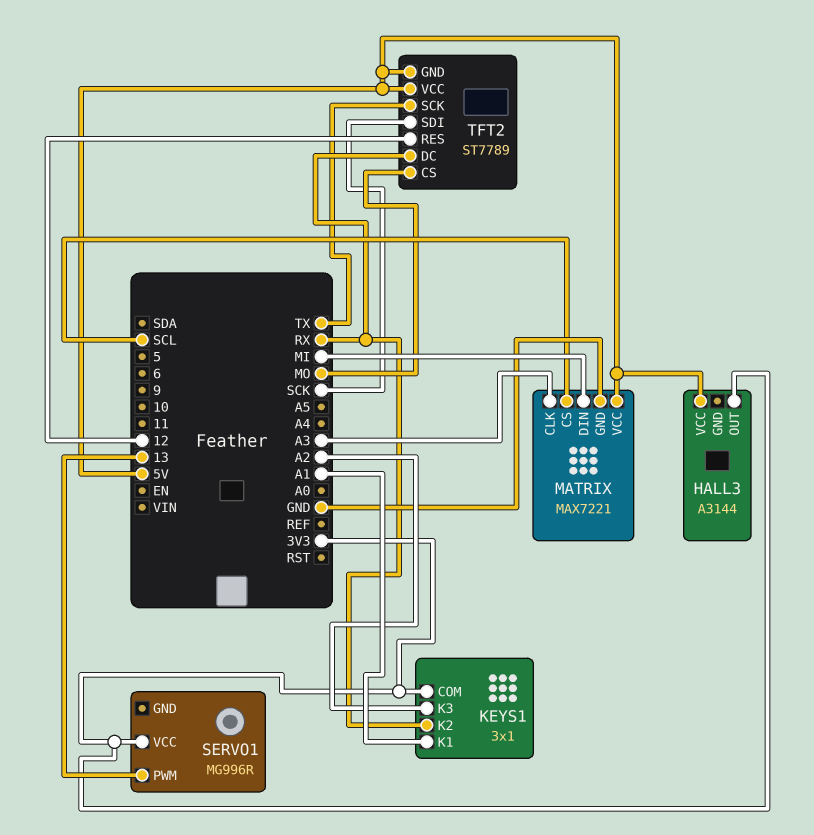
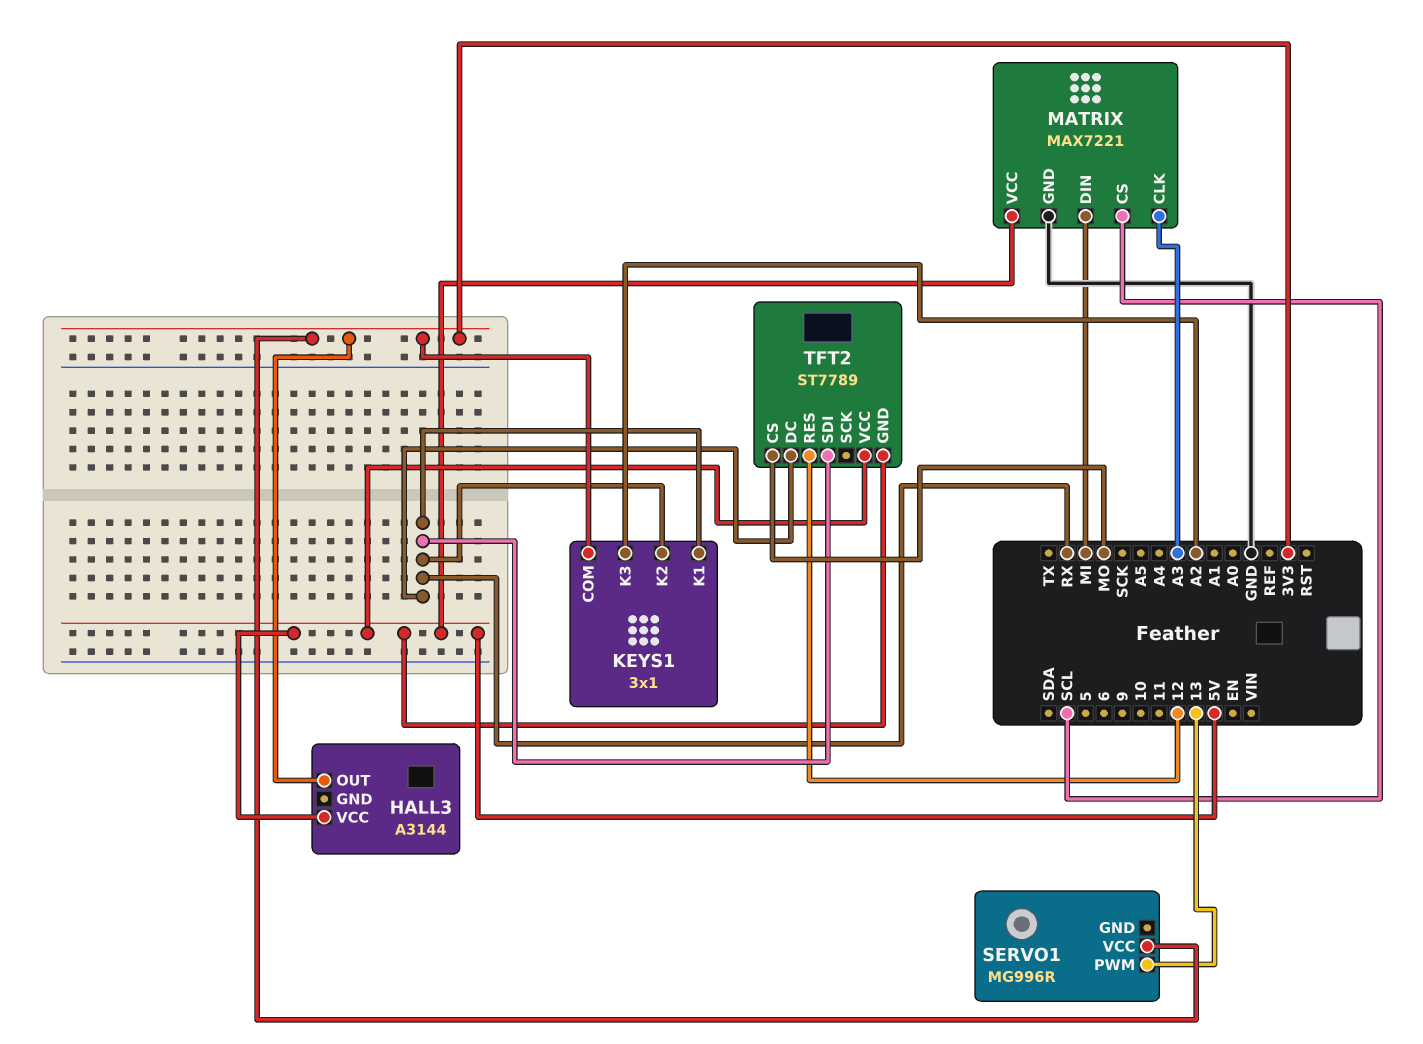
KEYS1 pin K1: A1 -> RX
TFT2 pin SCK: TX -> none
TFT2 pin SDI: SCK -> RX

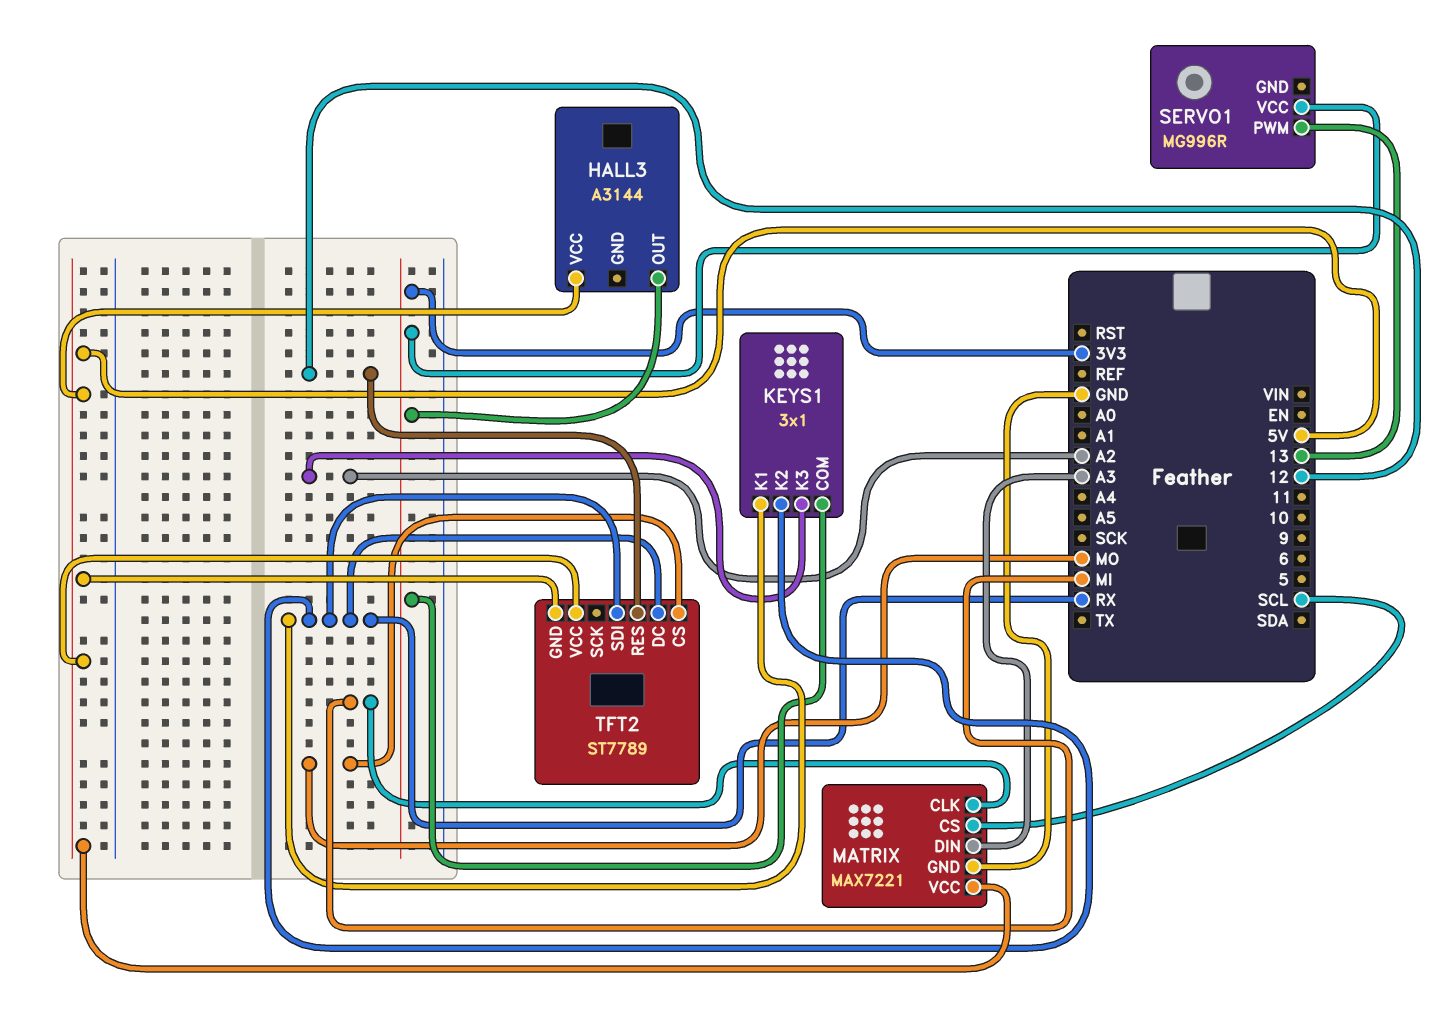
MATRIX pin CLK: A3 -> MI
MATRIX pin DIN: MI -> A3

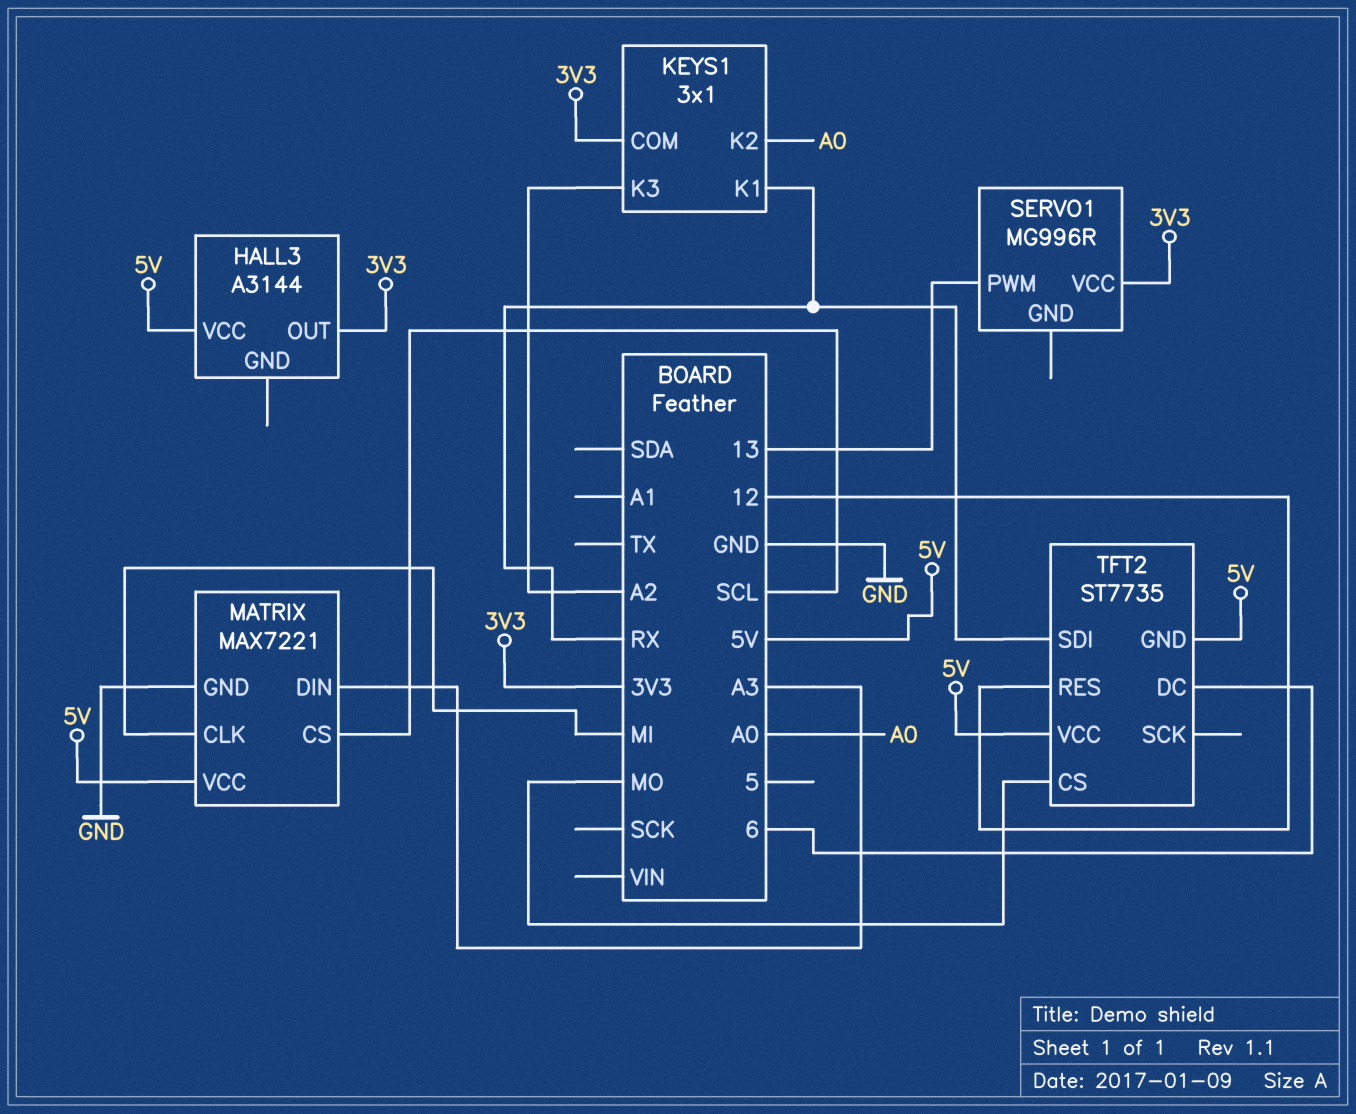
KEYS1 pin K2: RX -> A0
TFT2: ST7789 -> ST7735
TFT2 pin DC: RX -> 6

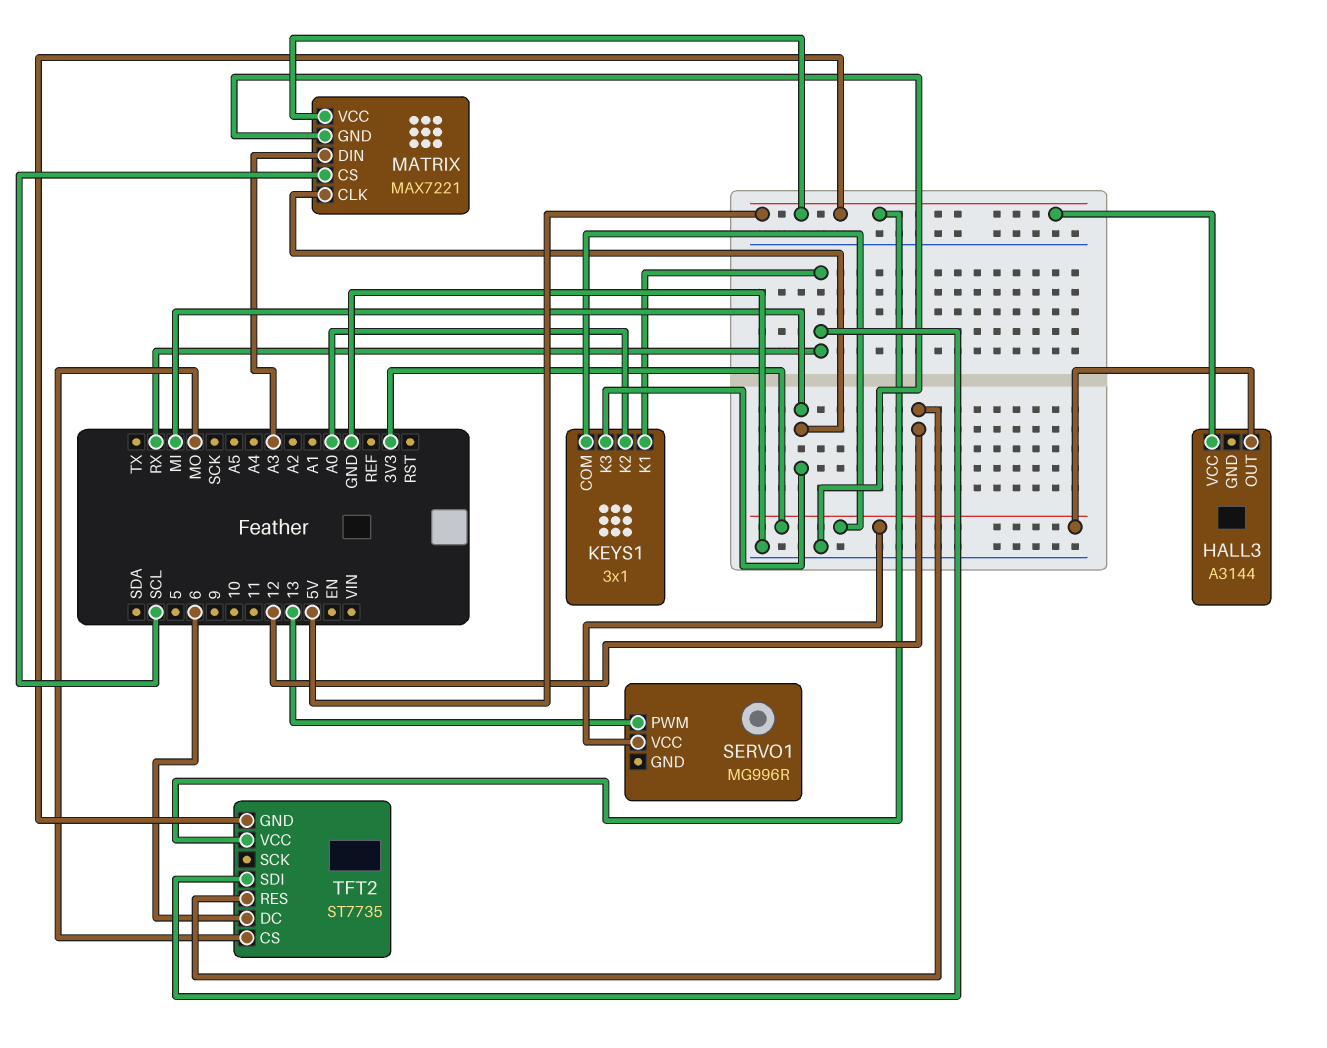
KEYS1 pin K3: A2 -> MI

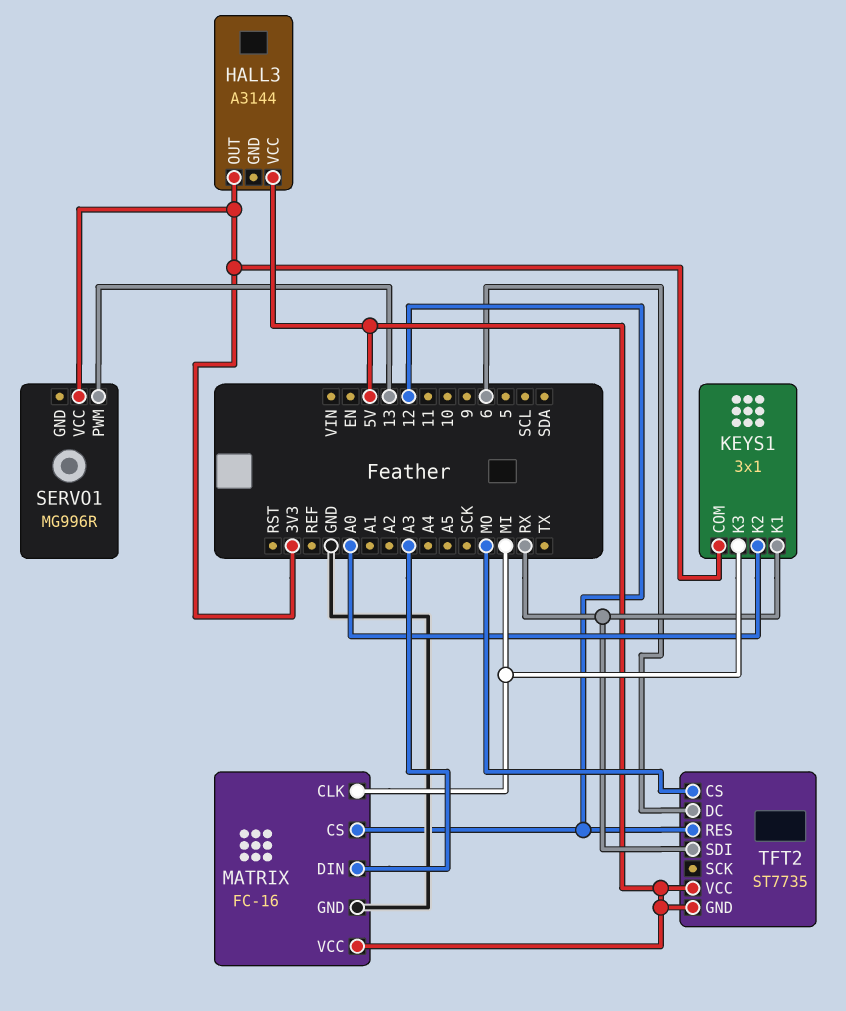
MATRIX: MAX7221 -> FC-16
MATRIX pin CS: SCL -> 12

